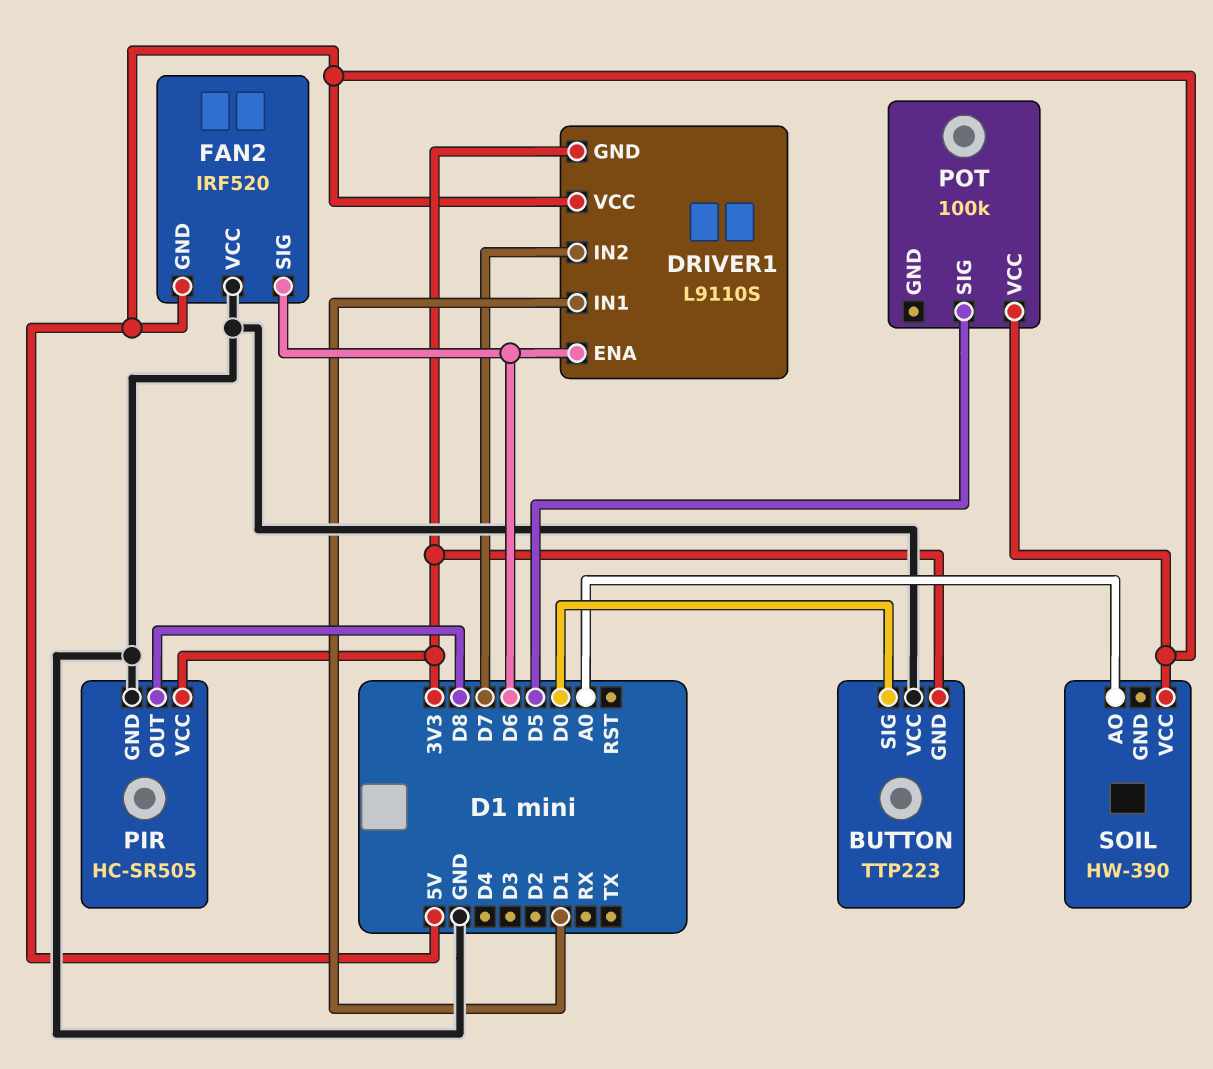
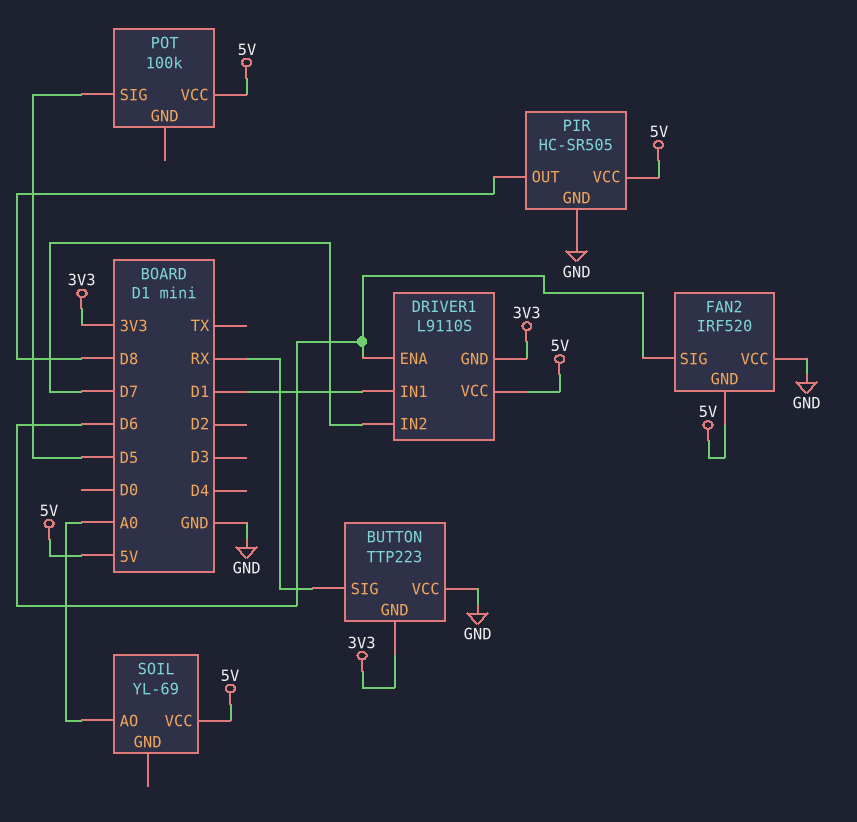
BUTTON pin SIG: D0 -> RX
PIR pin VCC: 3V3 -> 5V
SOIL: HW-390 -> YL-69

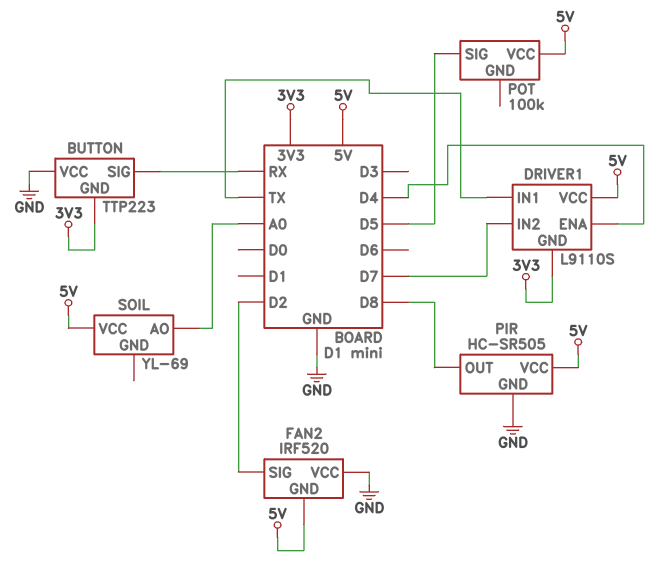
DRIVER1 pin ENA: D6 -> D4
DRIVER1 pin IN1: D1 -> TX
FAN2 pin SIG: D6 -> D2

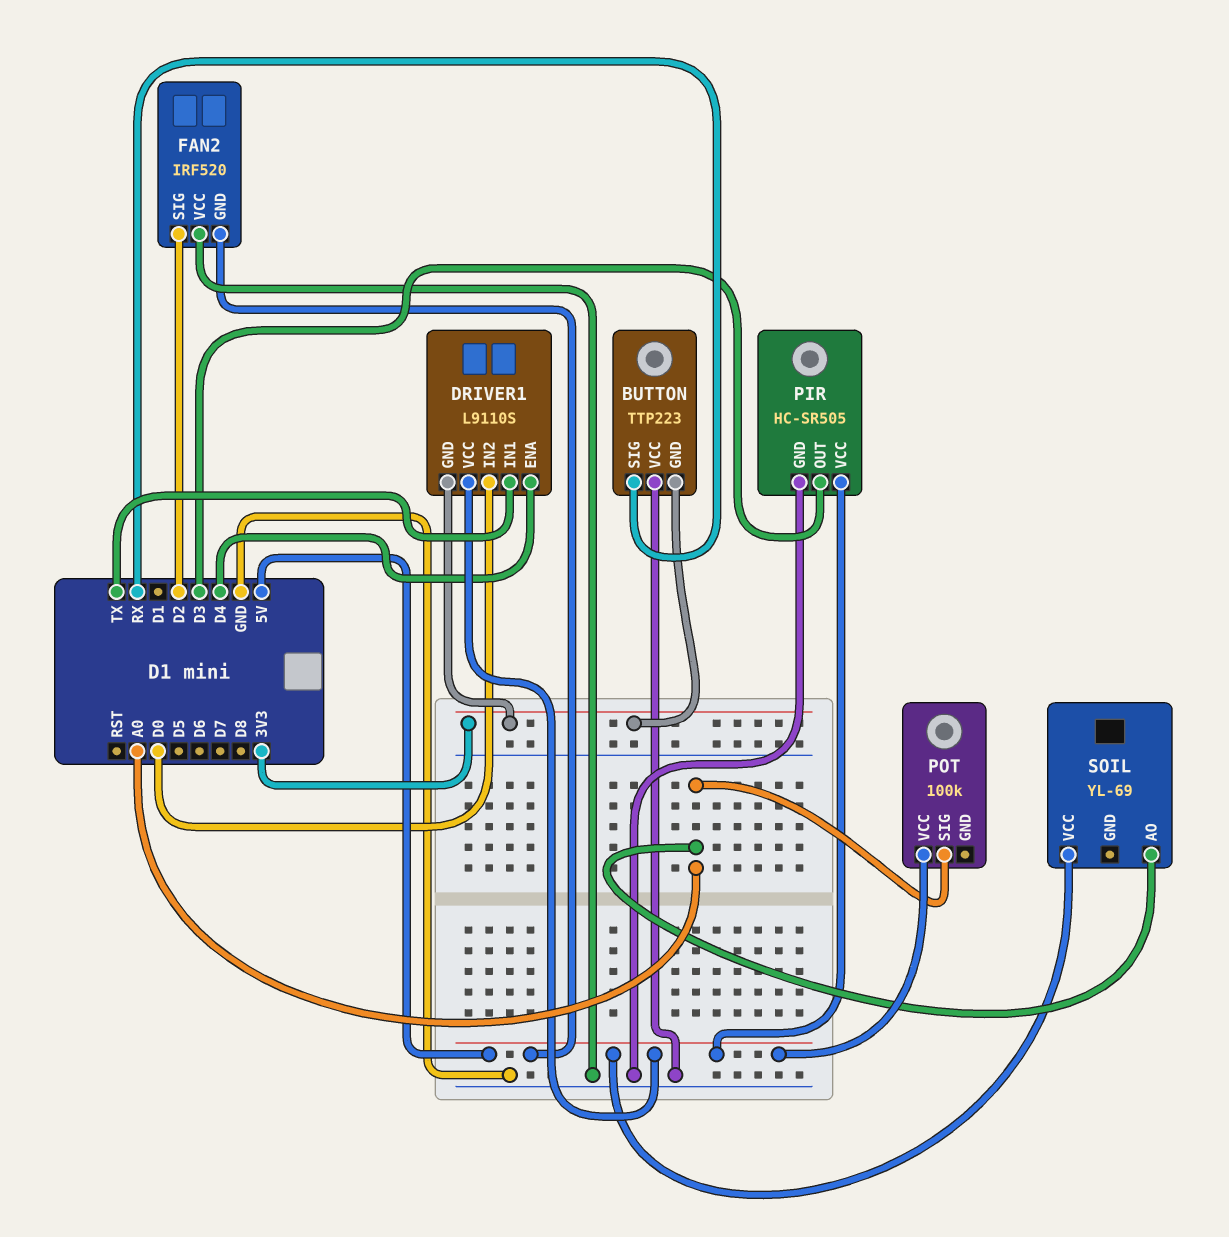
DRIVER1 pin IN2: D7 -> D0
PIR pin OUT: D8 -> D3
POT pin SIG: D5 -> A0

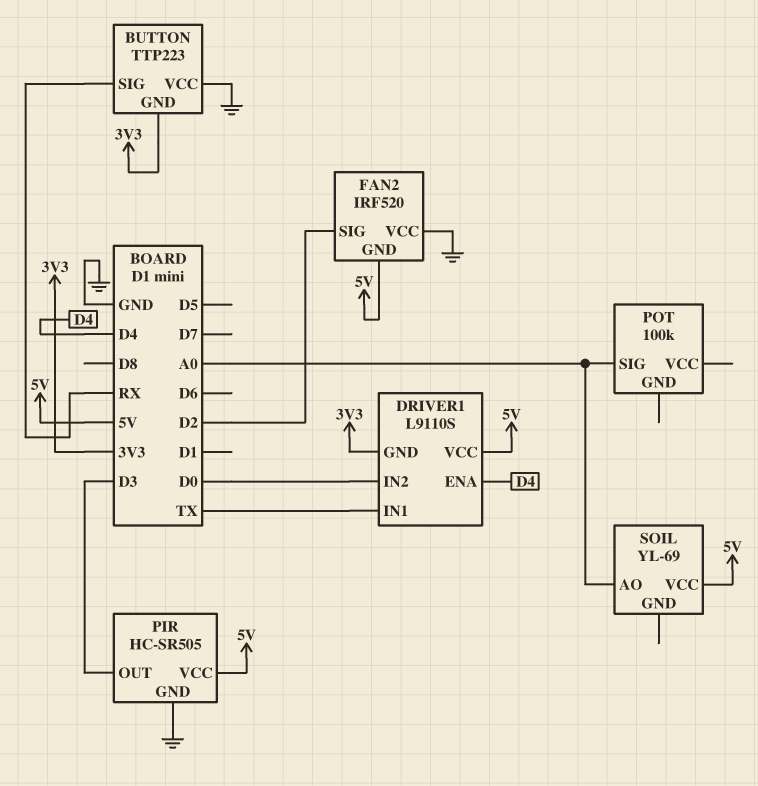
POT pin VCC: 5V -> none

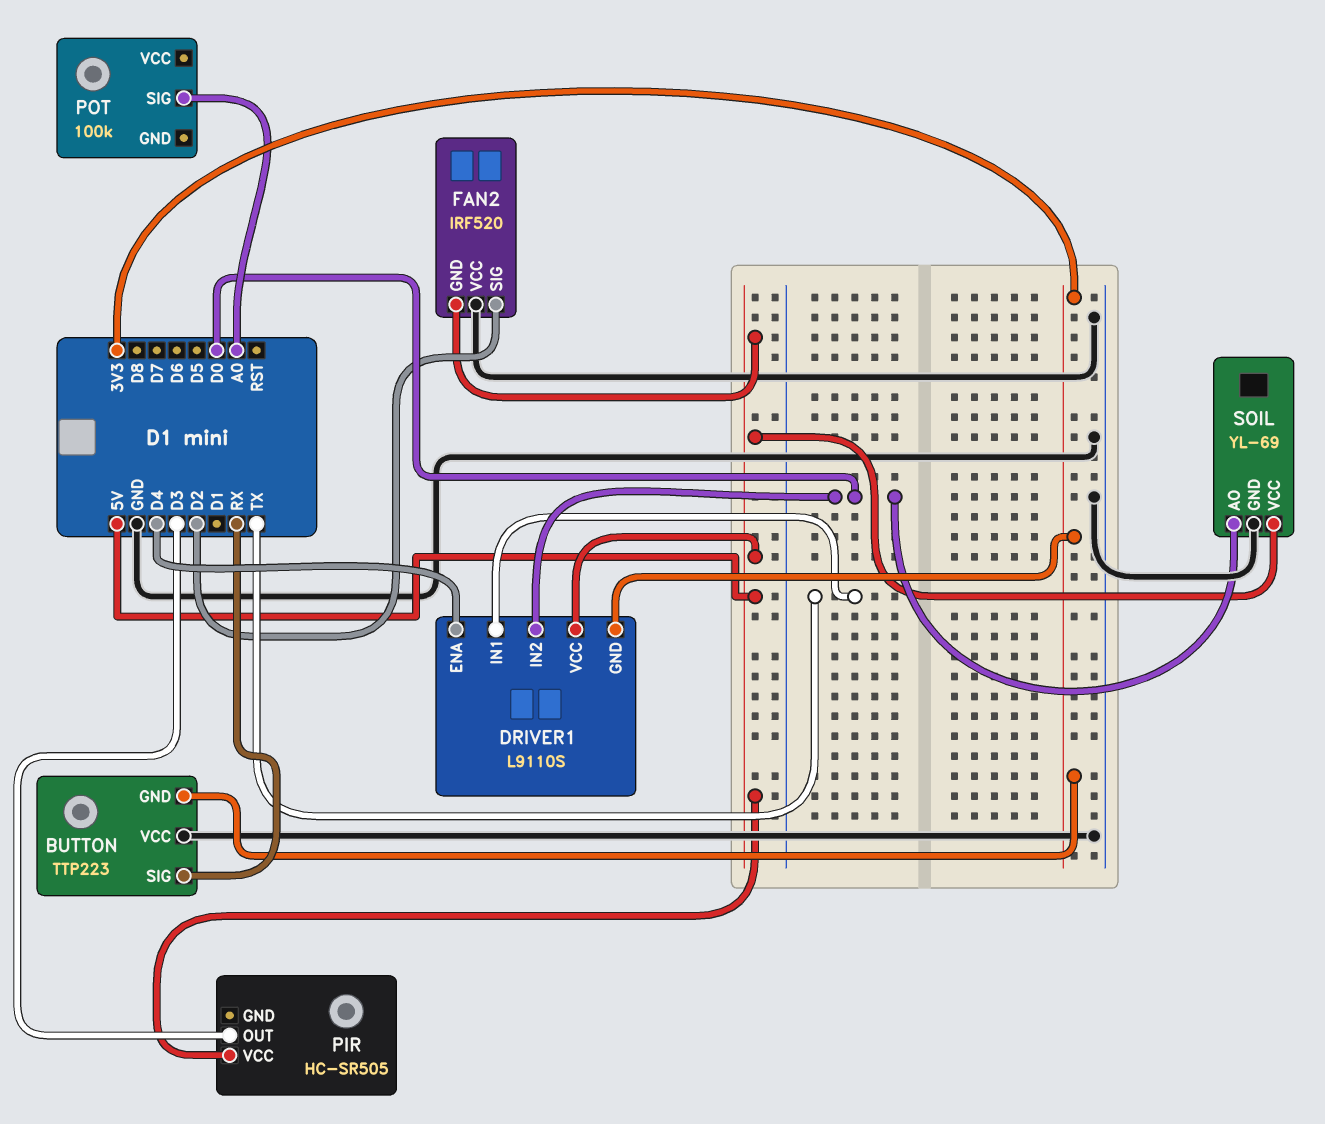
PIR pin GND: GND -> none
SOIL pin AO: A0 -> D0
SOIL pin GND: none -> GND

